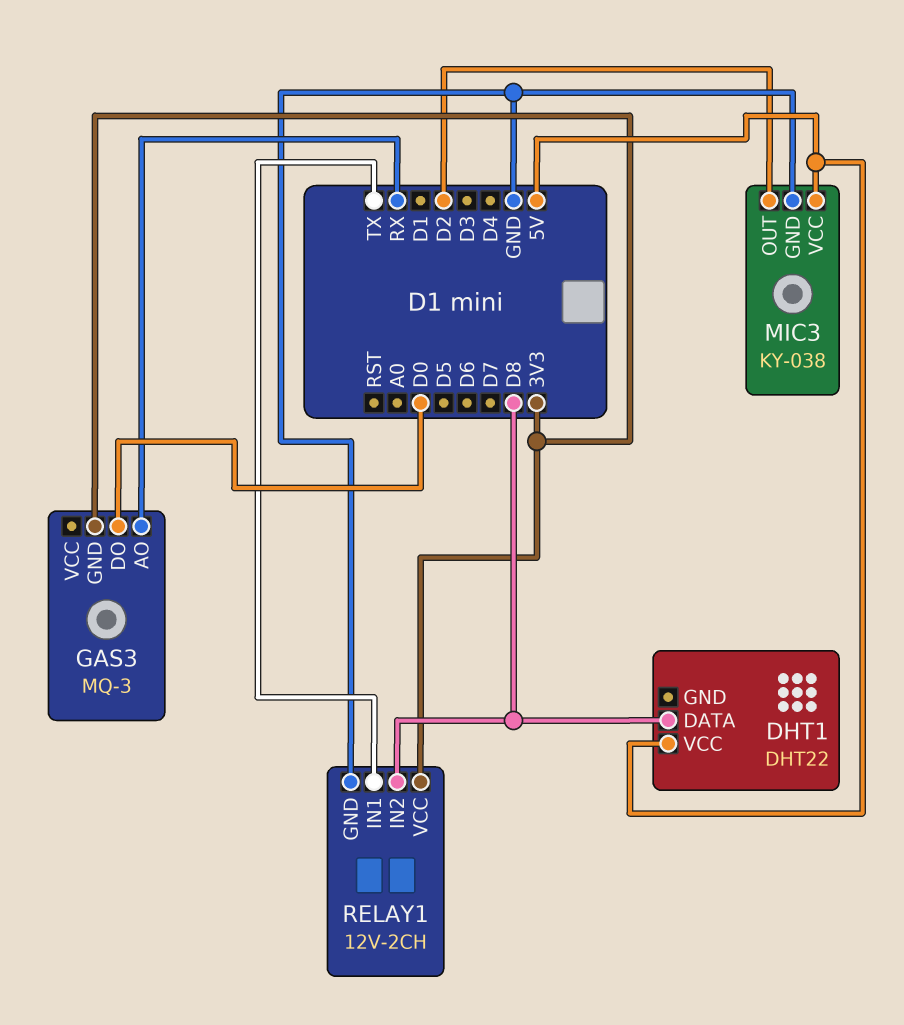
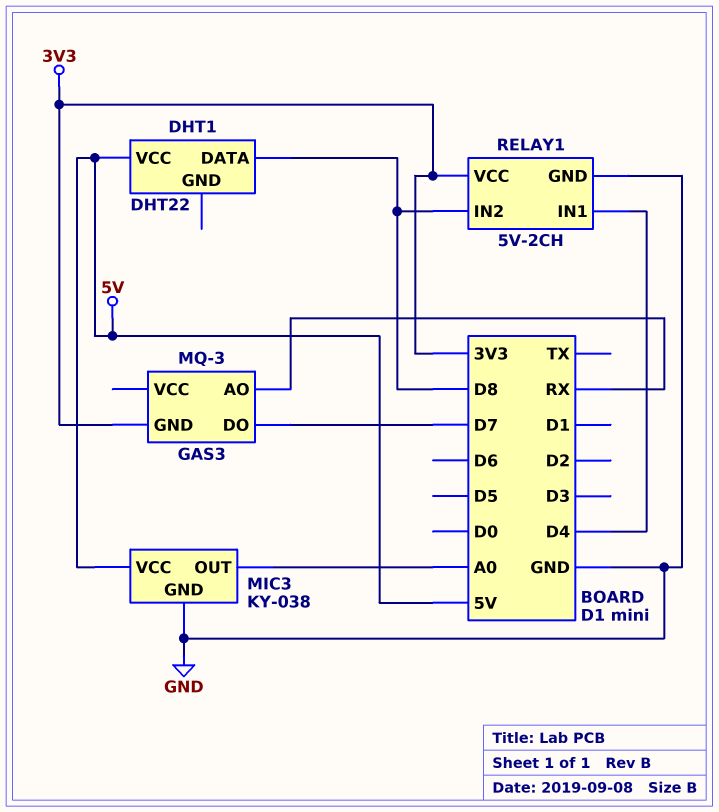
GAS3 pin DO: D0 -> D7
MIC3 pin OUT: D2 -> A0
RELAY1: 12V-2CH -> 5V-2CH
RELAY1 pin IN1: TX -> D4

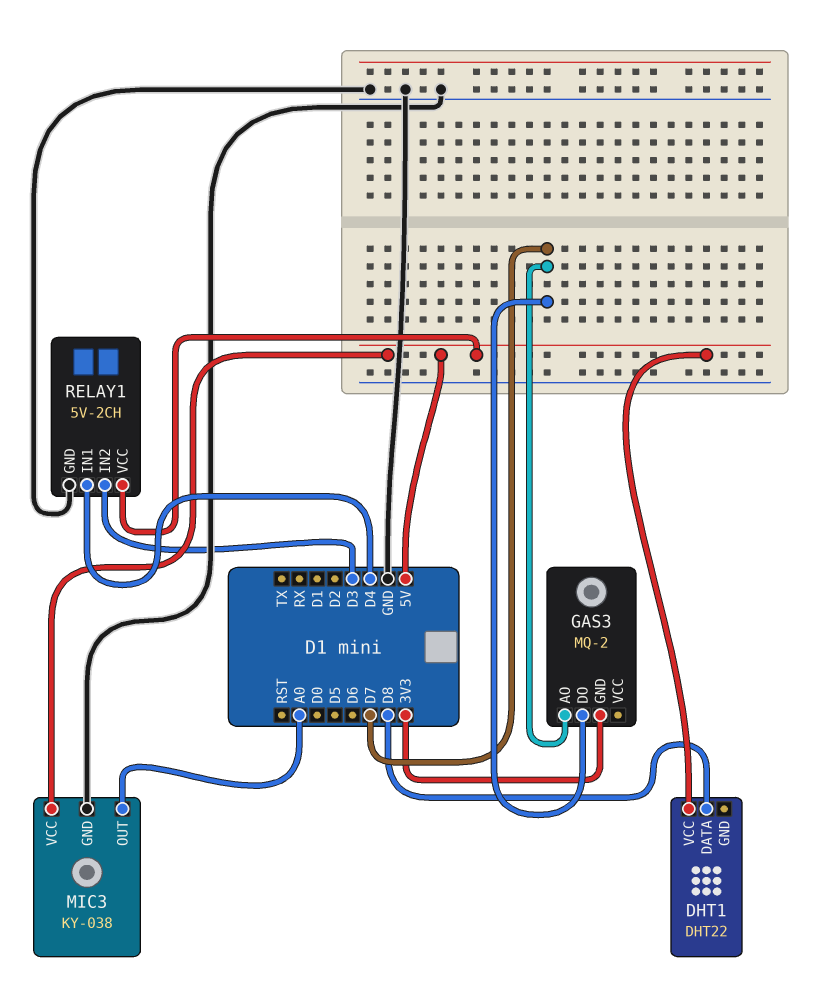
GAS3: MQ-3 -> MQ-2
GAS3 pin AO: RX -> D7
RELAY1 pin IN2: D8 -> D3
RELAY1 pin VCC: 3V3 -> 5V

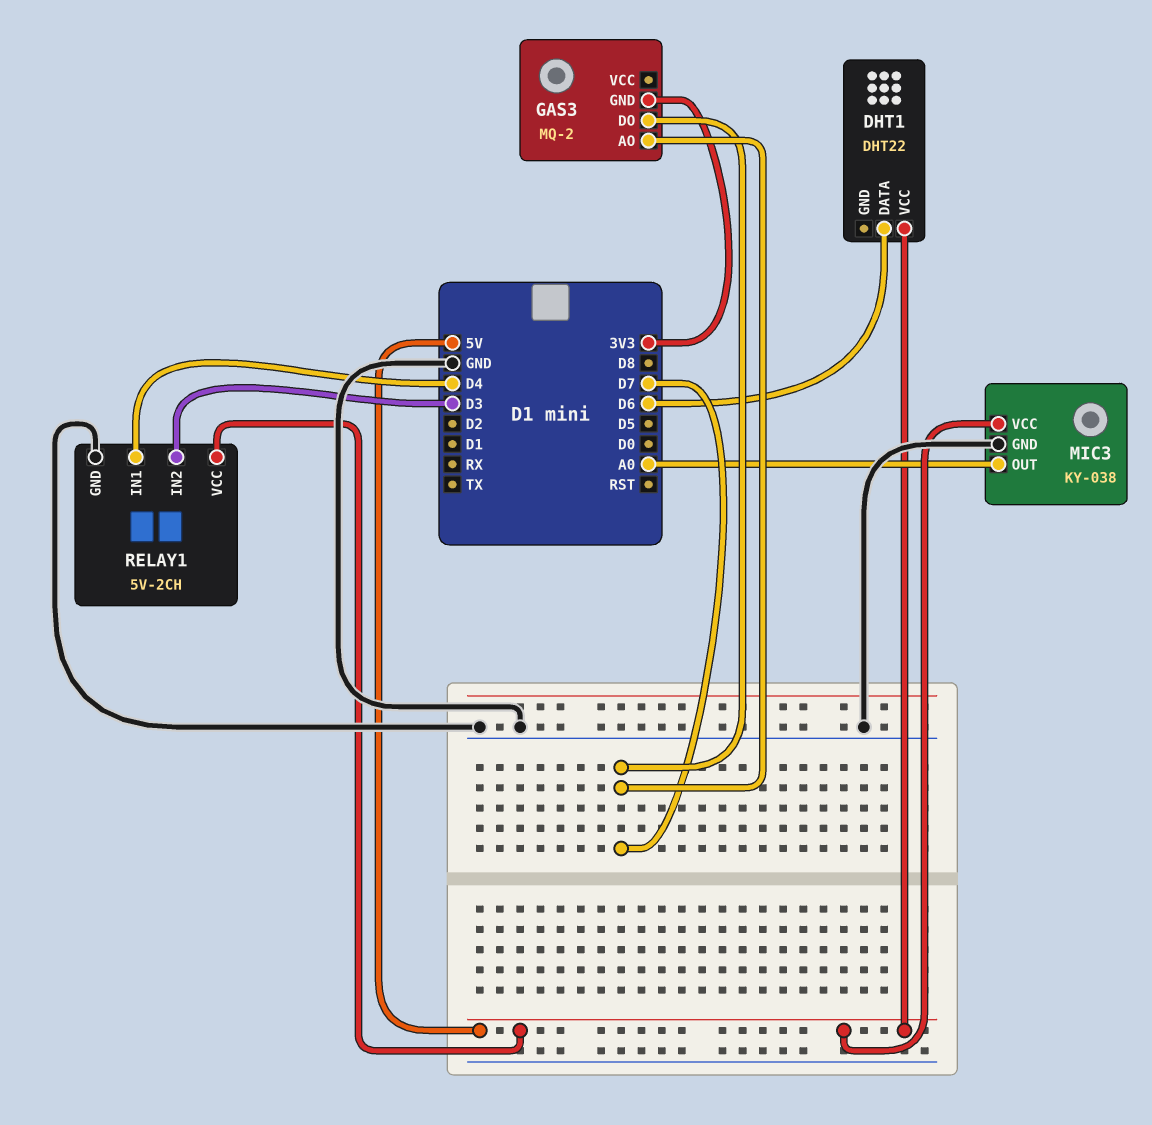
DHT1 pin DATA: D8 -> D6

